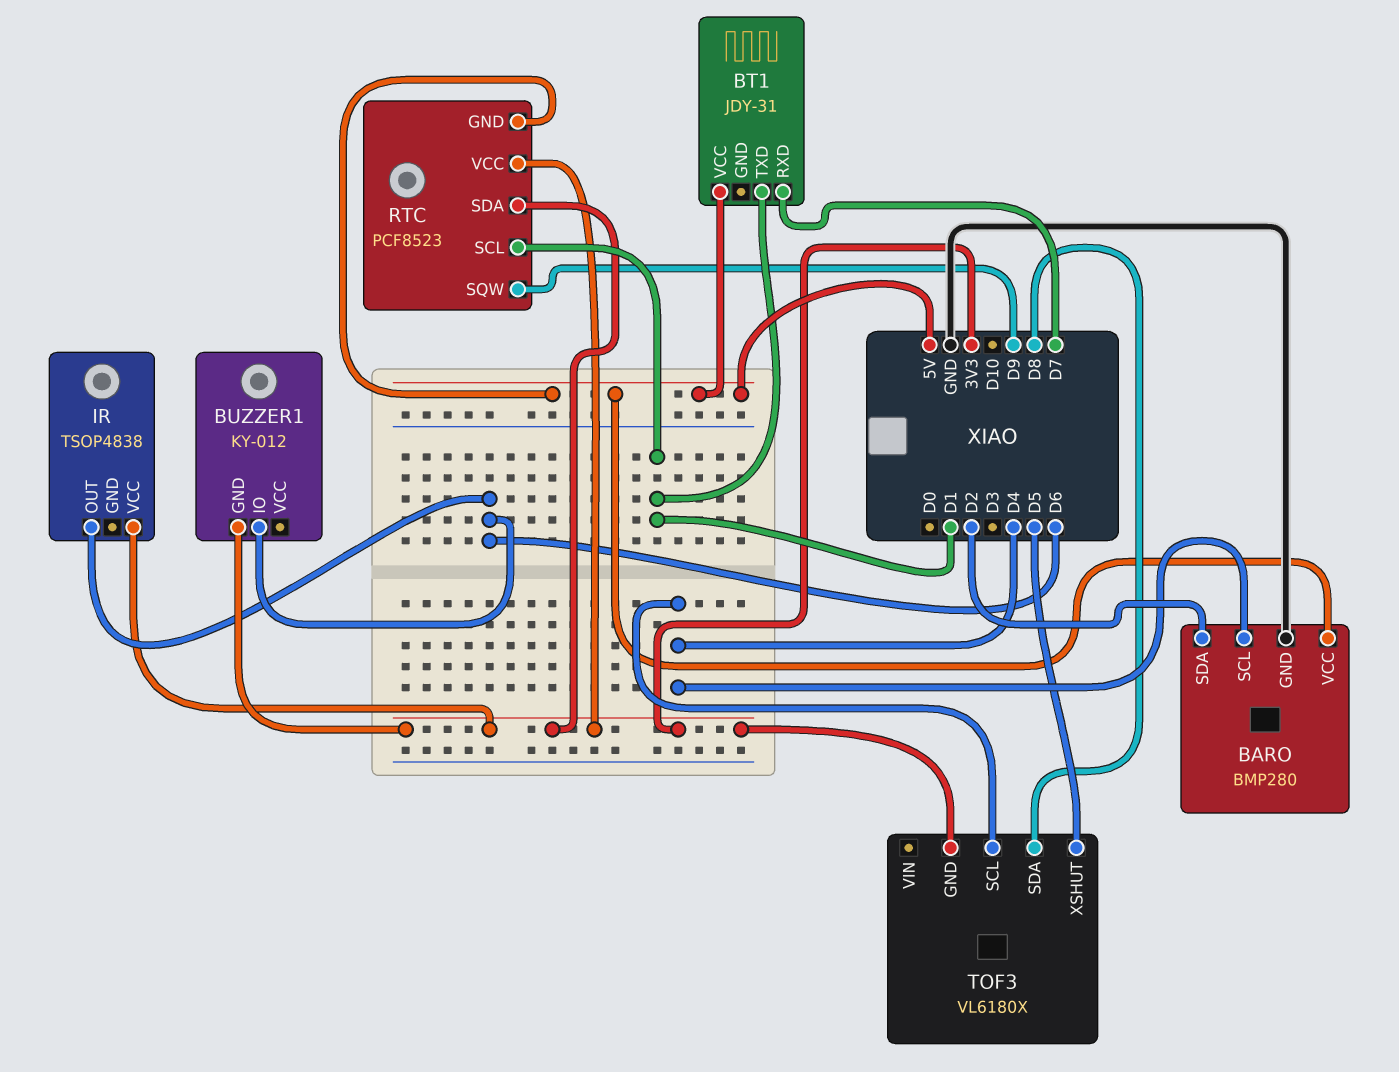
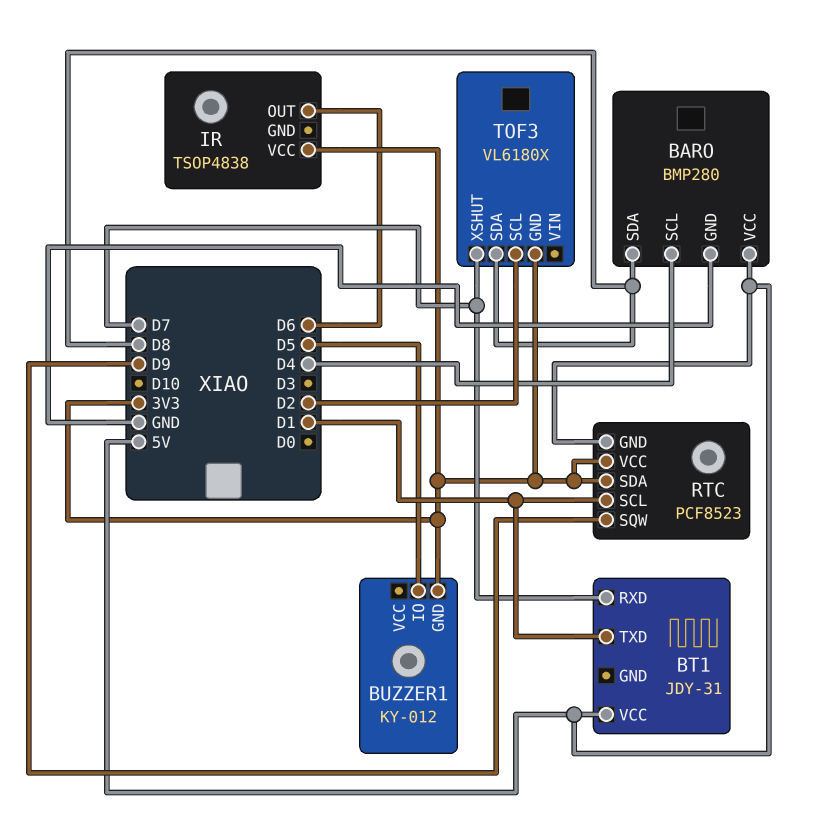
BARO pin SDA: D2 -> D8
BUZZER1 pin IO: D6 -> D5
TOF3 pin SCL: D4 -> D2
TOF3 pin XSHUT: D5 -> D7

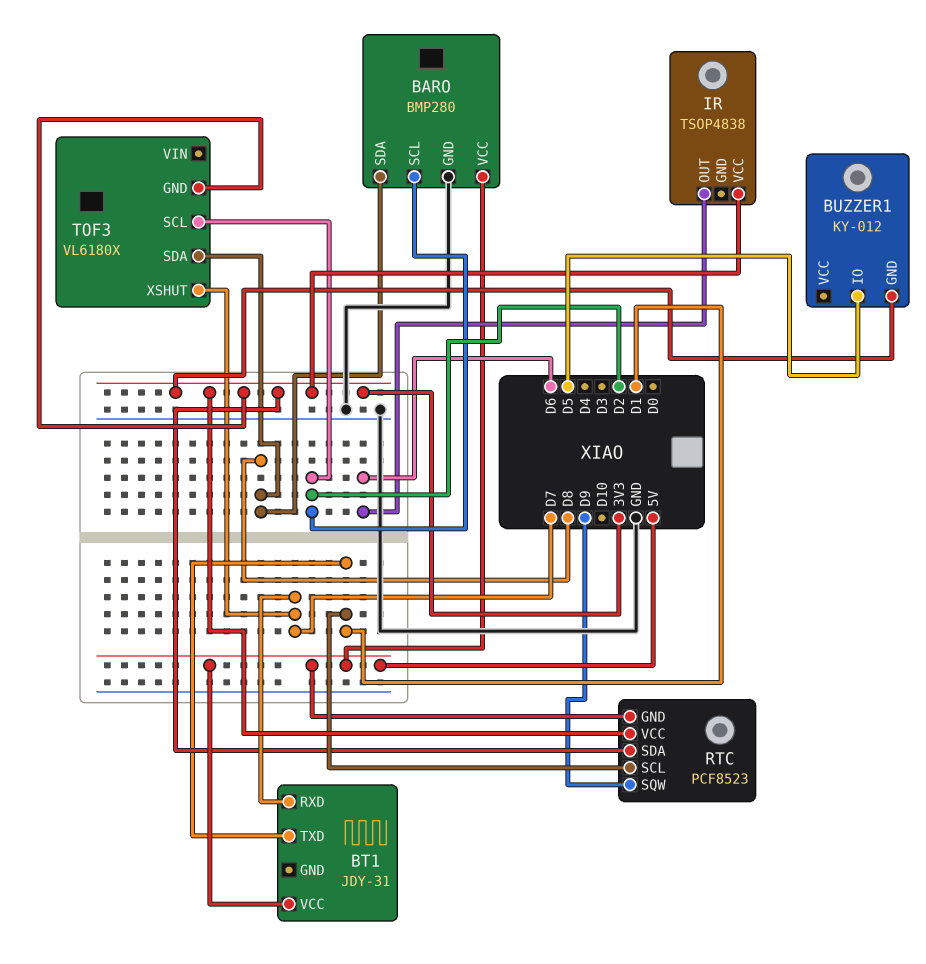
BARO pin SCL: D4 -> D2

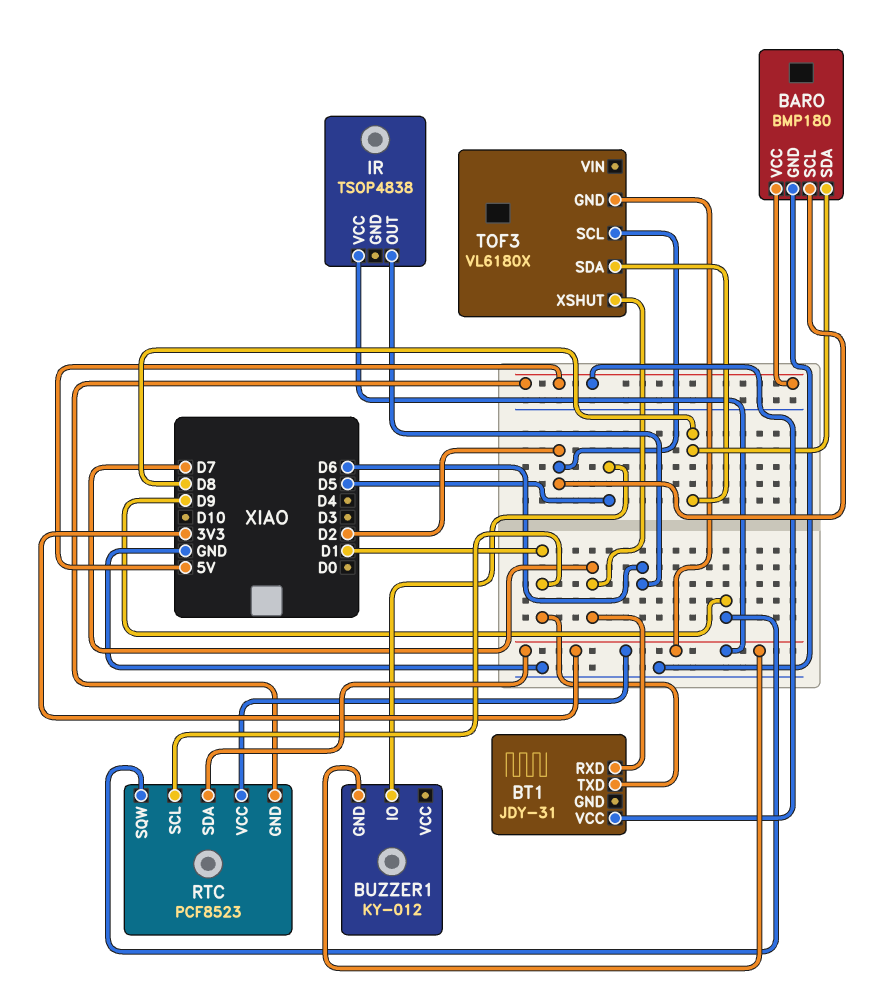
BARO: BMP280 -> BMP180

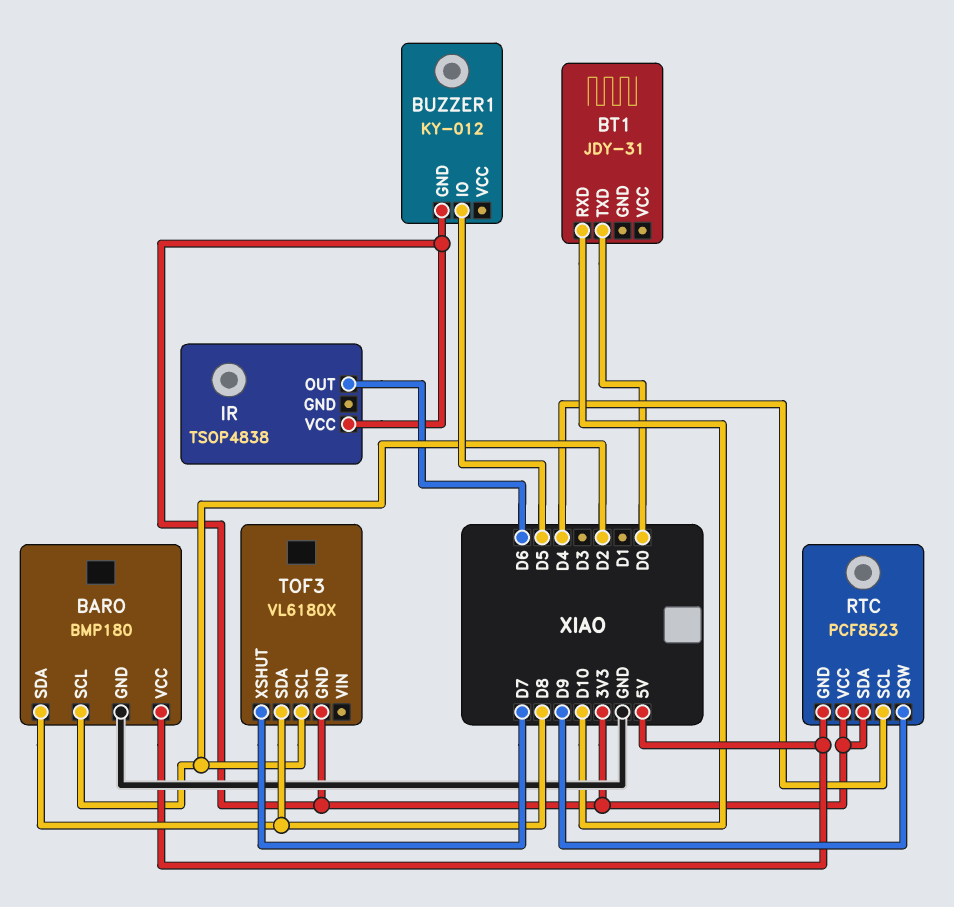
BT1 pin RXD: D7 -> D10
BT1 pin TXD: D1 -> D0
BT1 pin VCC: 5V -> none
RTC pin SCL: D1 -> D4

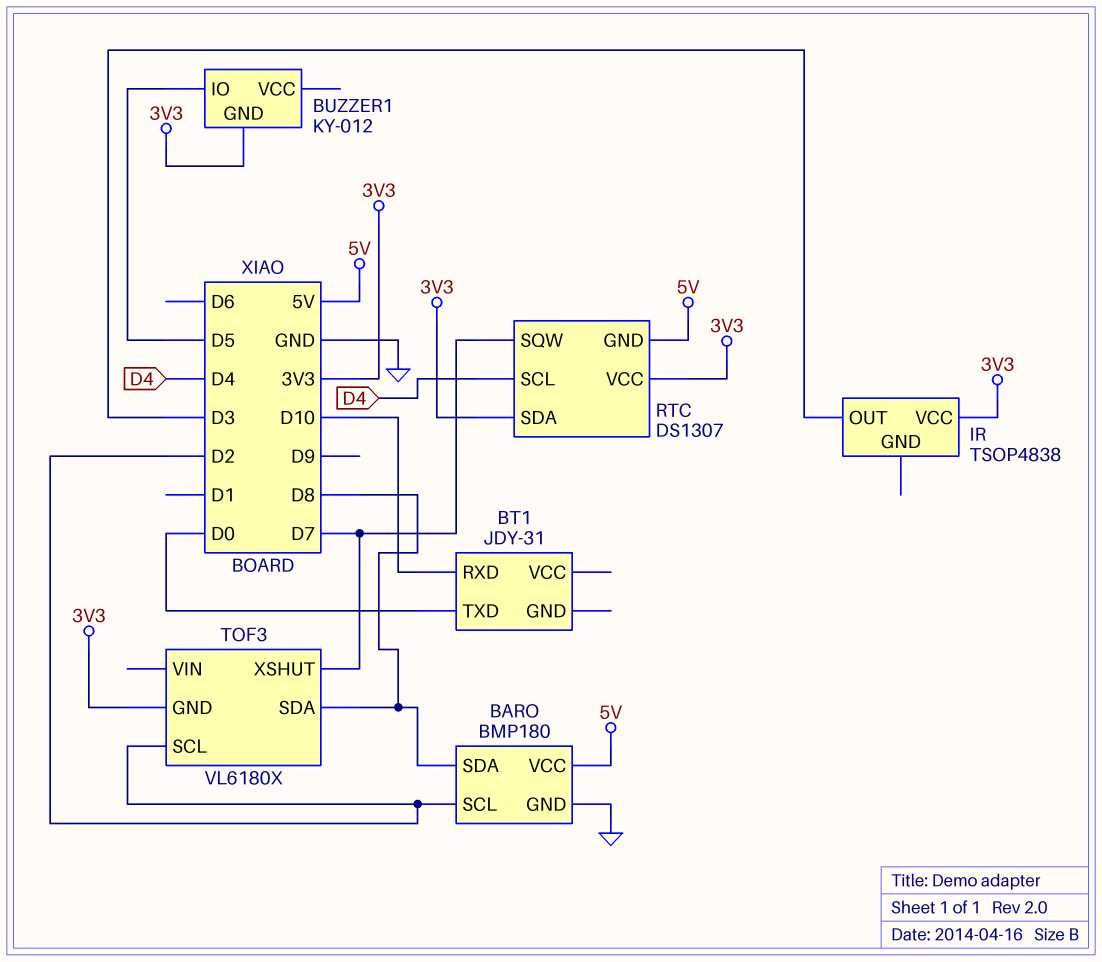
IR pin OUT: D6 -> D3
RTC: PCF8523 -> DS1307
RTC pin SQW: D9 -> D7

